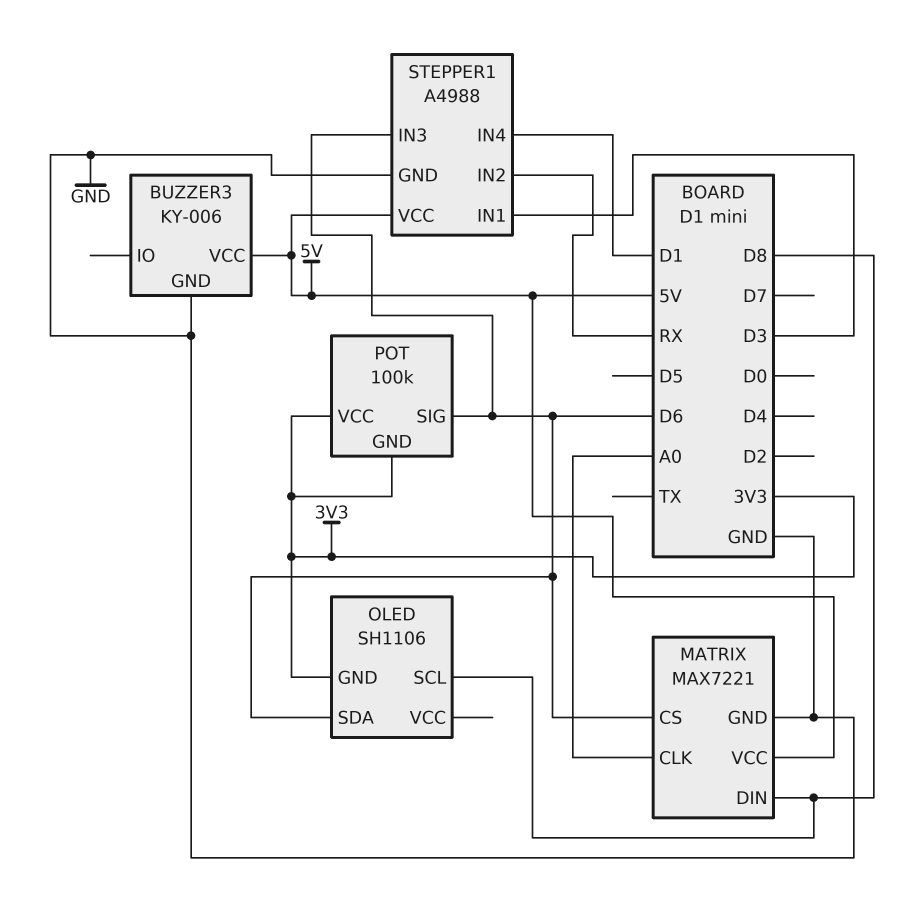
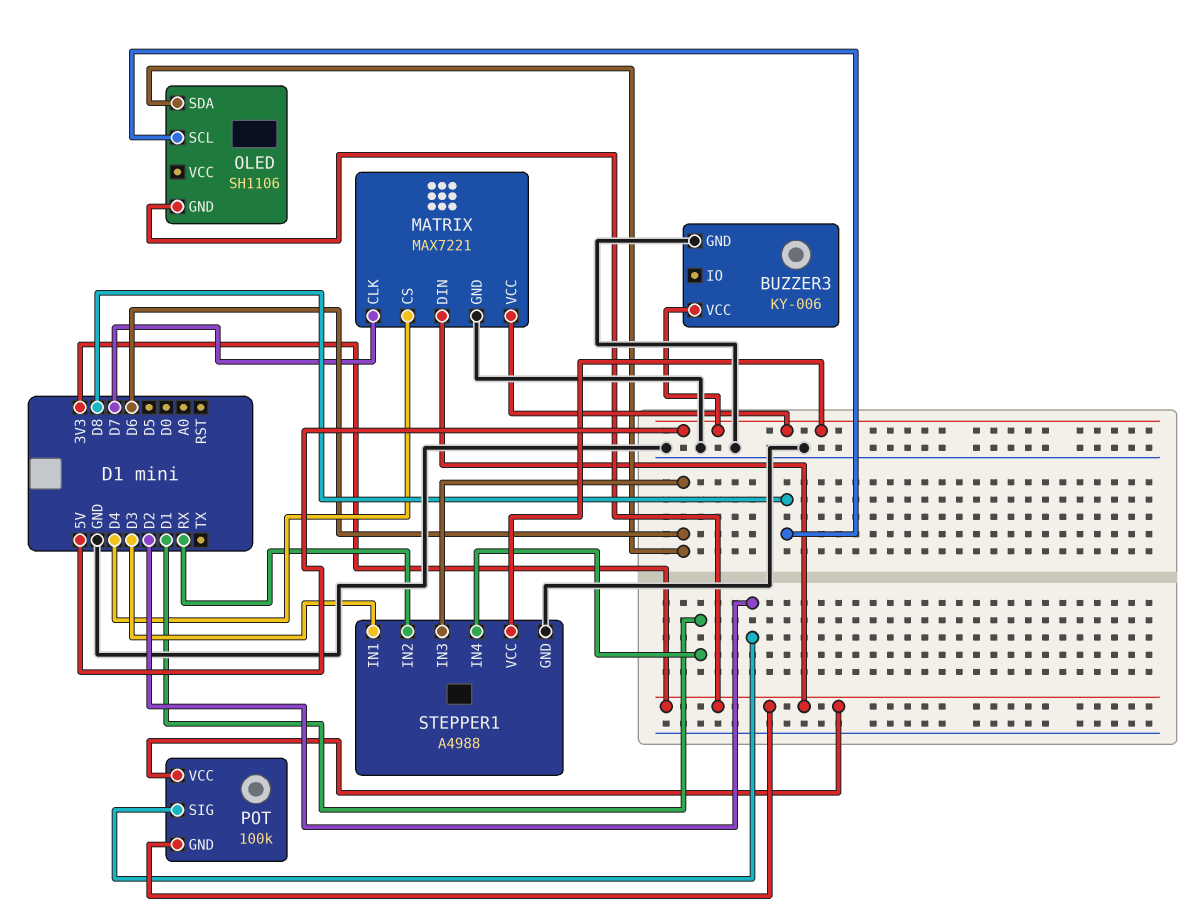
MATRIX pin CLK: A0 -> D7
MATRIX pin CS: D6 -> D4
MATRIX pin DIN: D8 -> 3V3
POT pin SIG: D6 -> D2

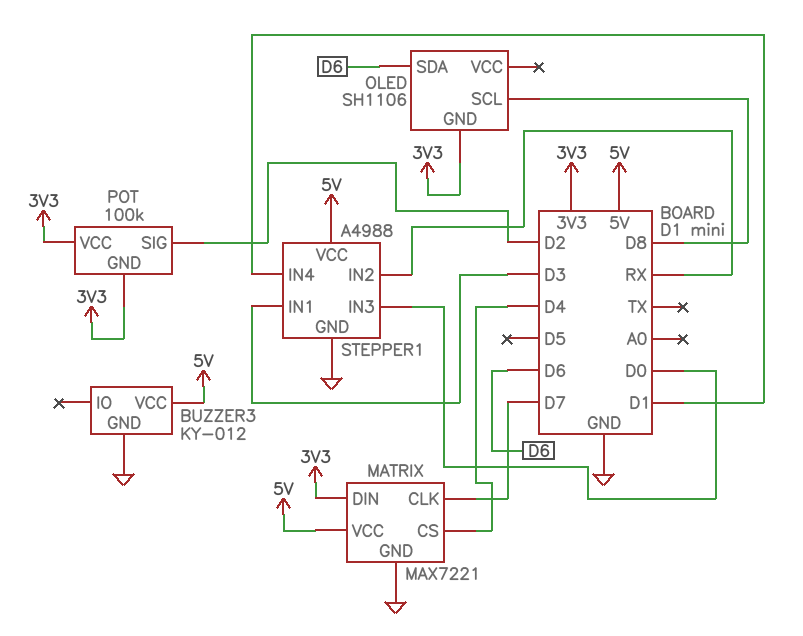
BUZZER3: KY-006 -> KY-012
STEPPER1 pin IN3: D6 -> D0

